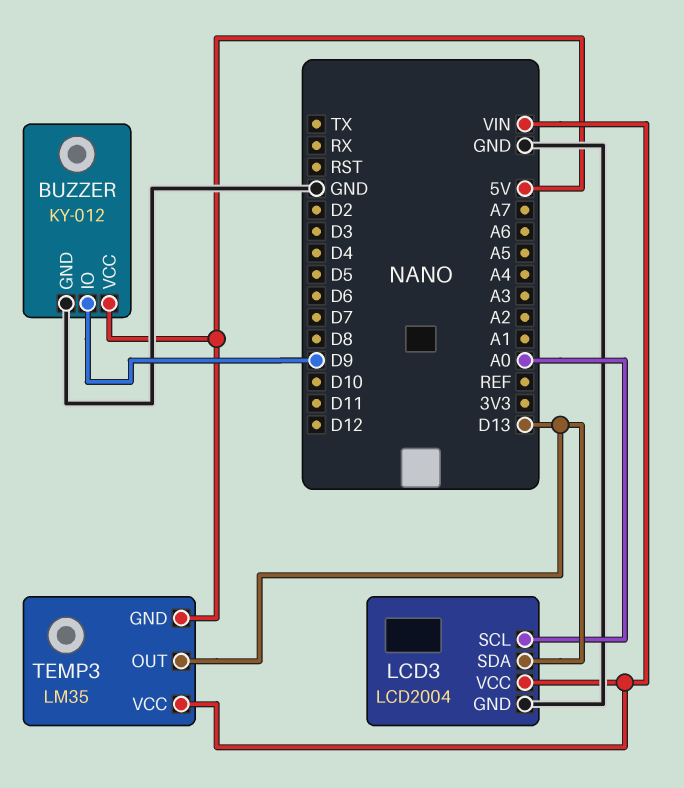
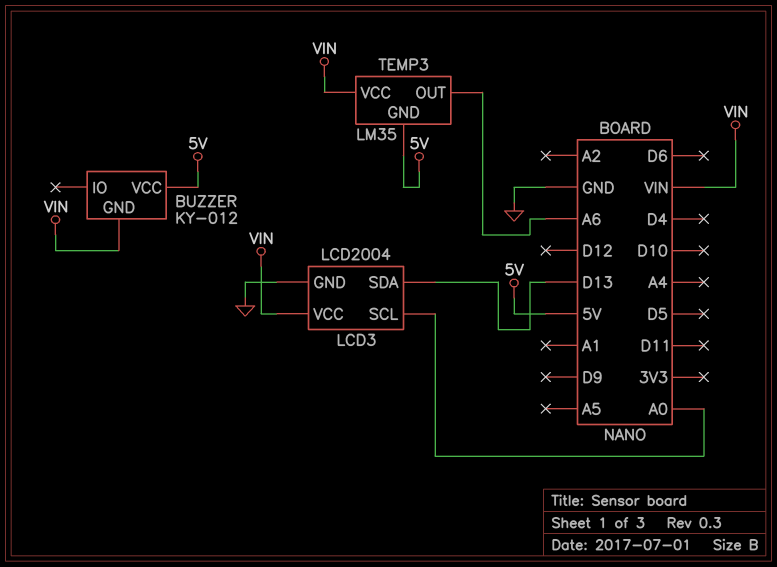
BUZZER pin GND: GND -> VIN
BUZZER pin IO: D9 -> none
TEMP3 pin OUT: D13 -> A6

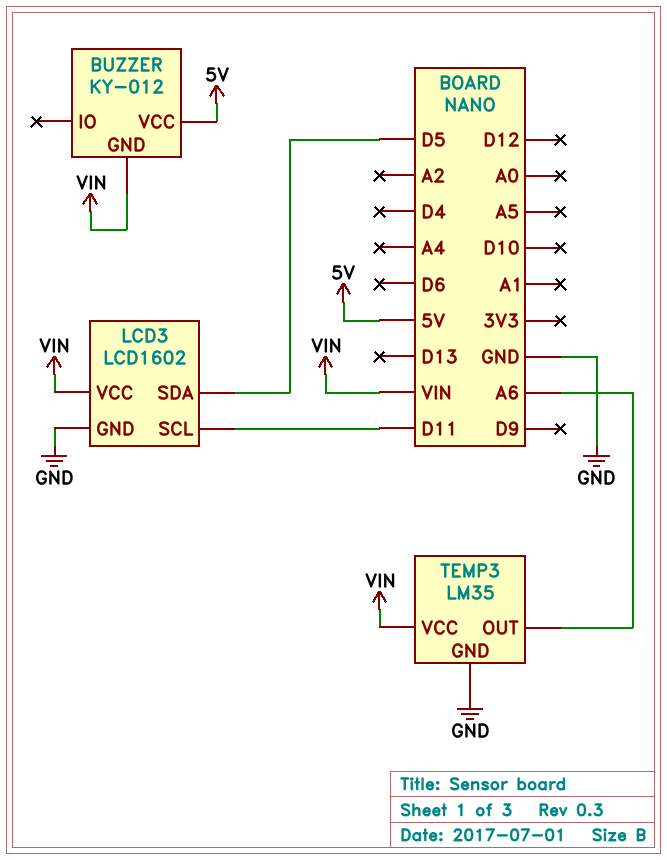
LCD3: LCD2004 -> LCD1602
LCD3 pin SCL: A0 -> D11
LCD3 pin SDA: D13 -> D5
TEMP3 pin GND: 5V -> GND

